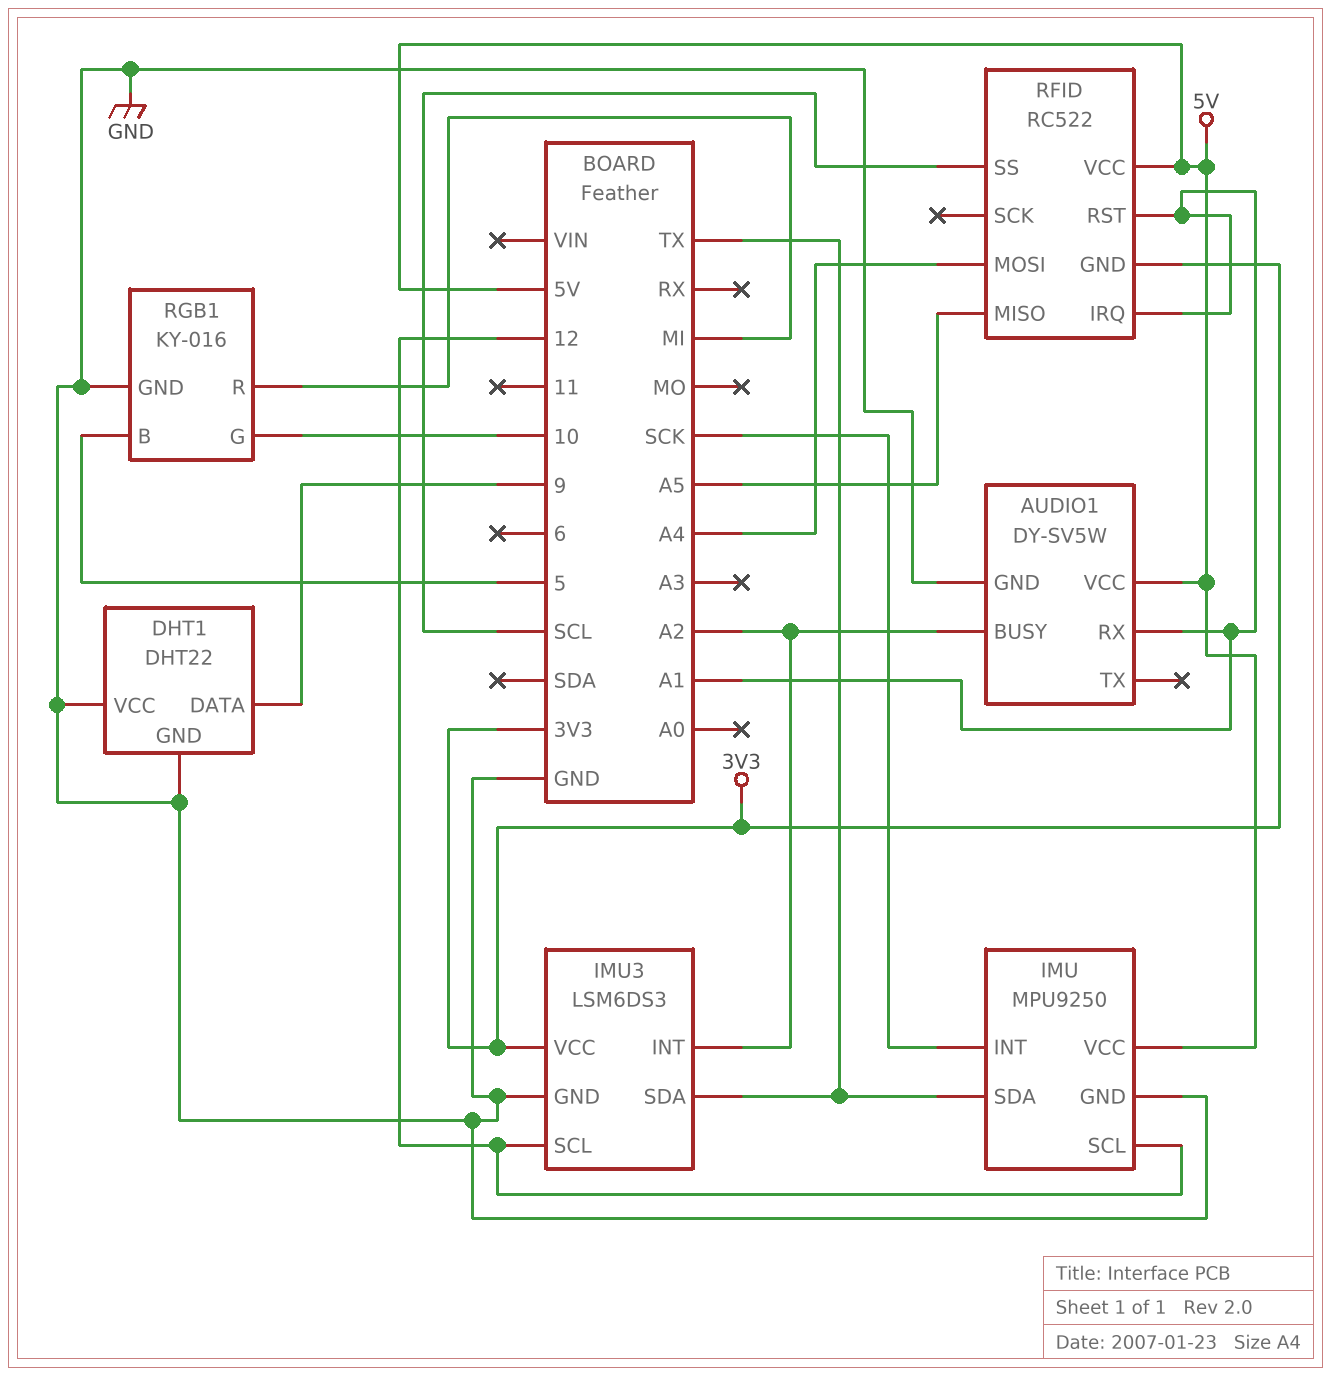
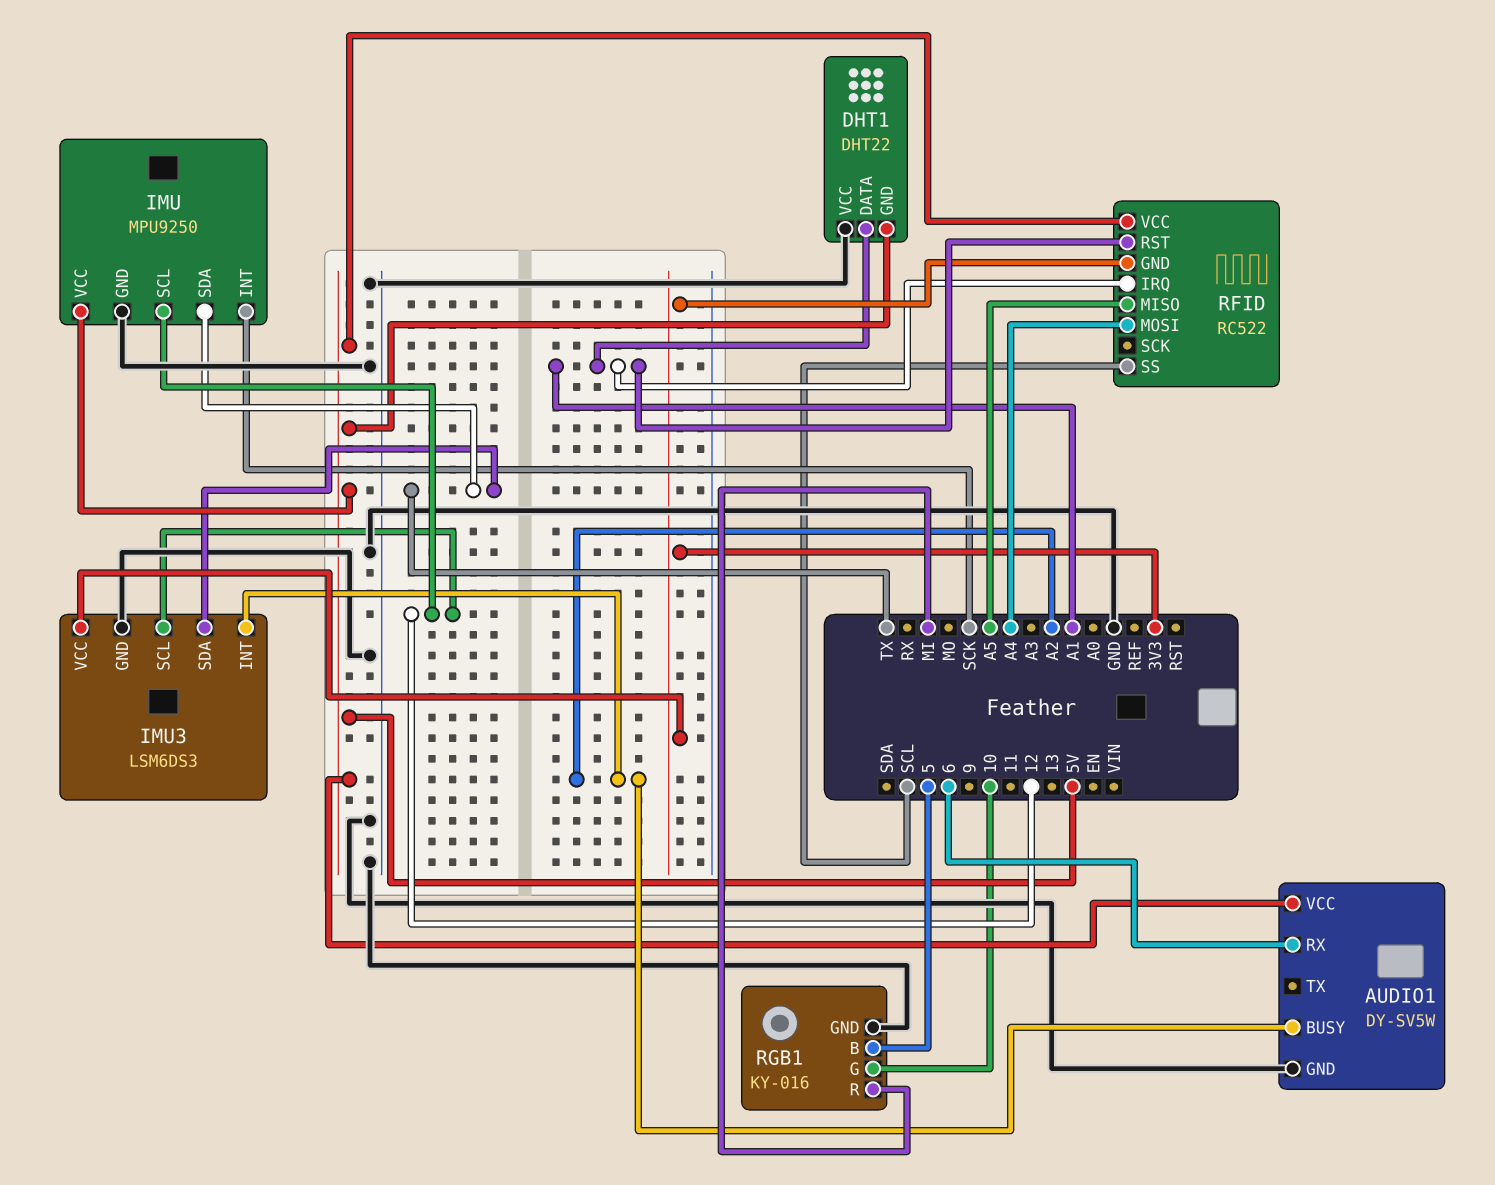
AUDIO1 pin RX: A1 -> 6
DHT1 pin DATA: 9 -> A1
DHT1 pin GND: GND -> 5V

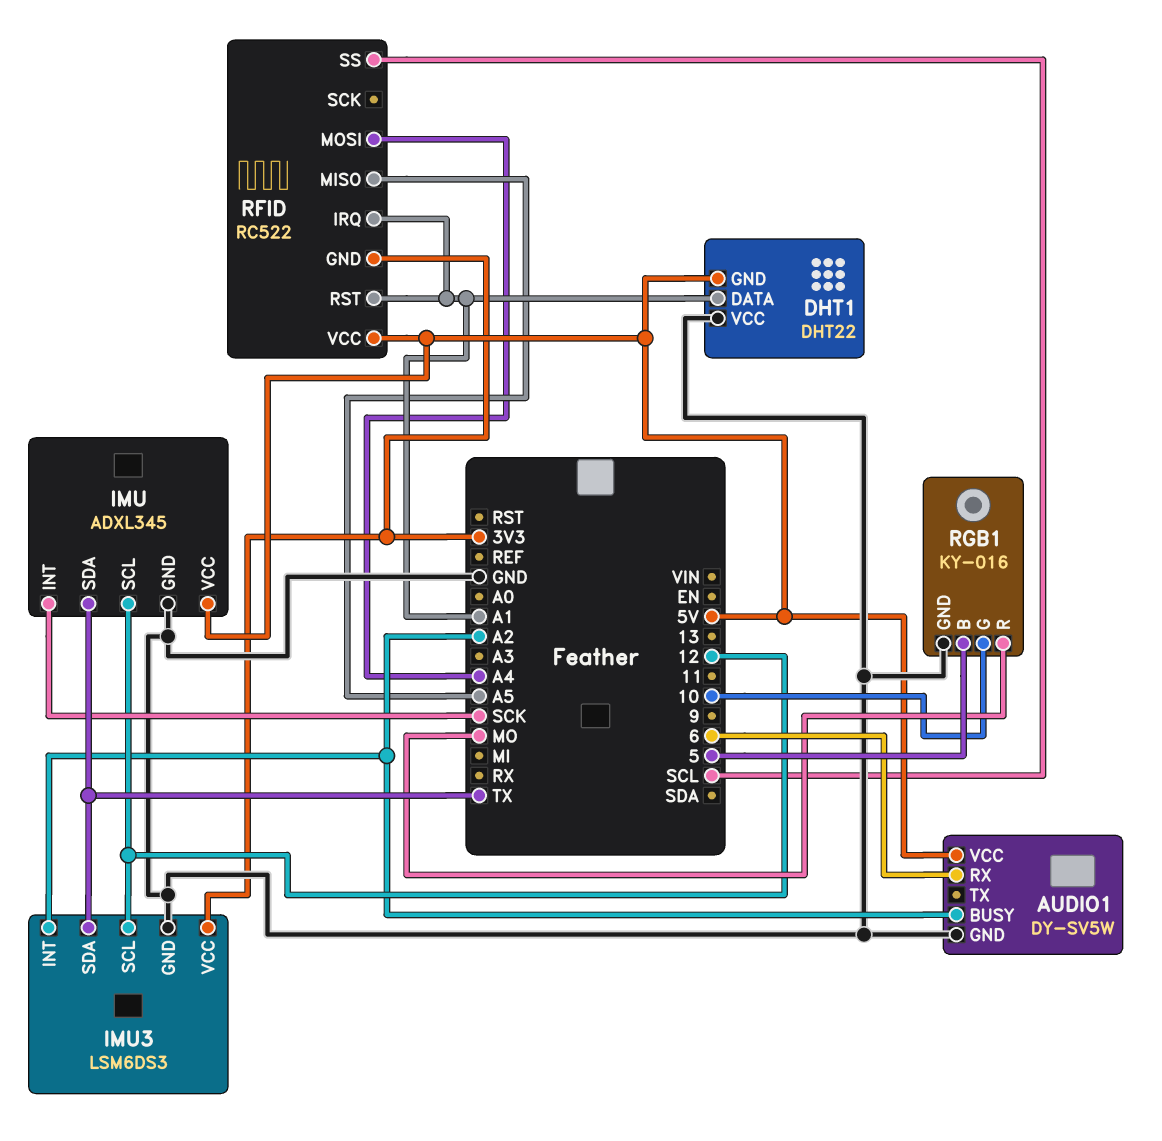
IMU: MPU9250 -> ADXL345
RGB1 pin R: MI -> MO

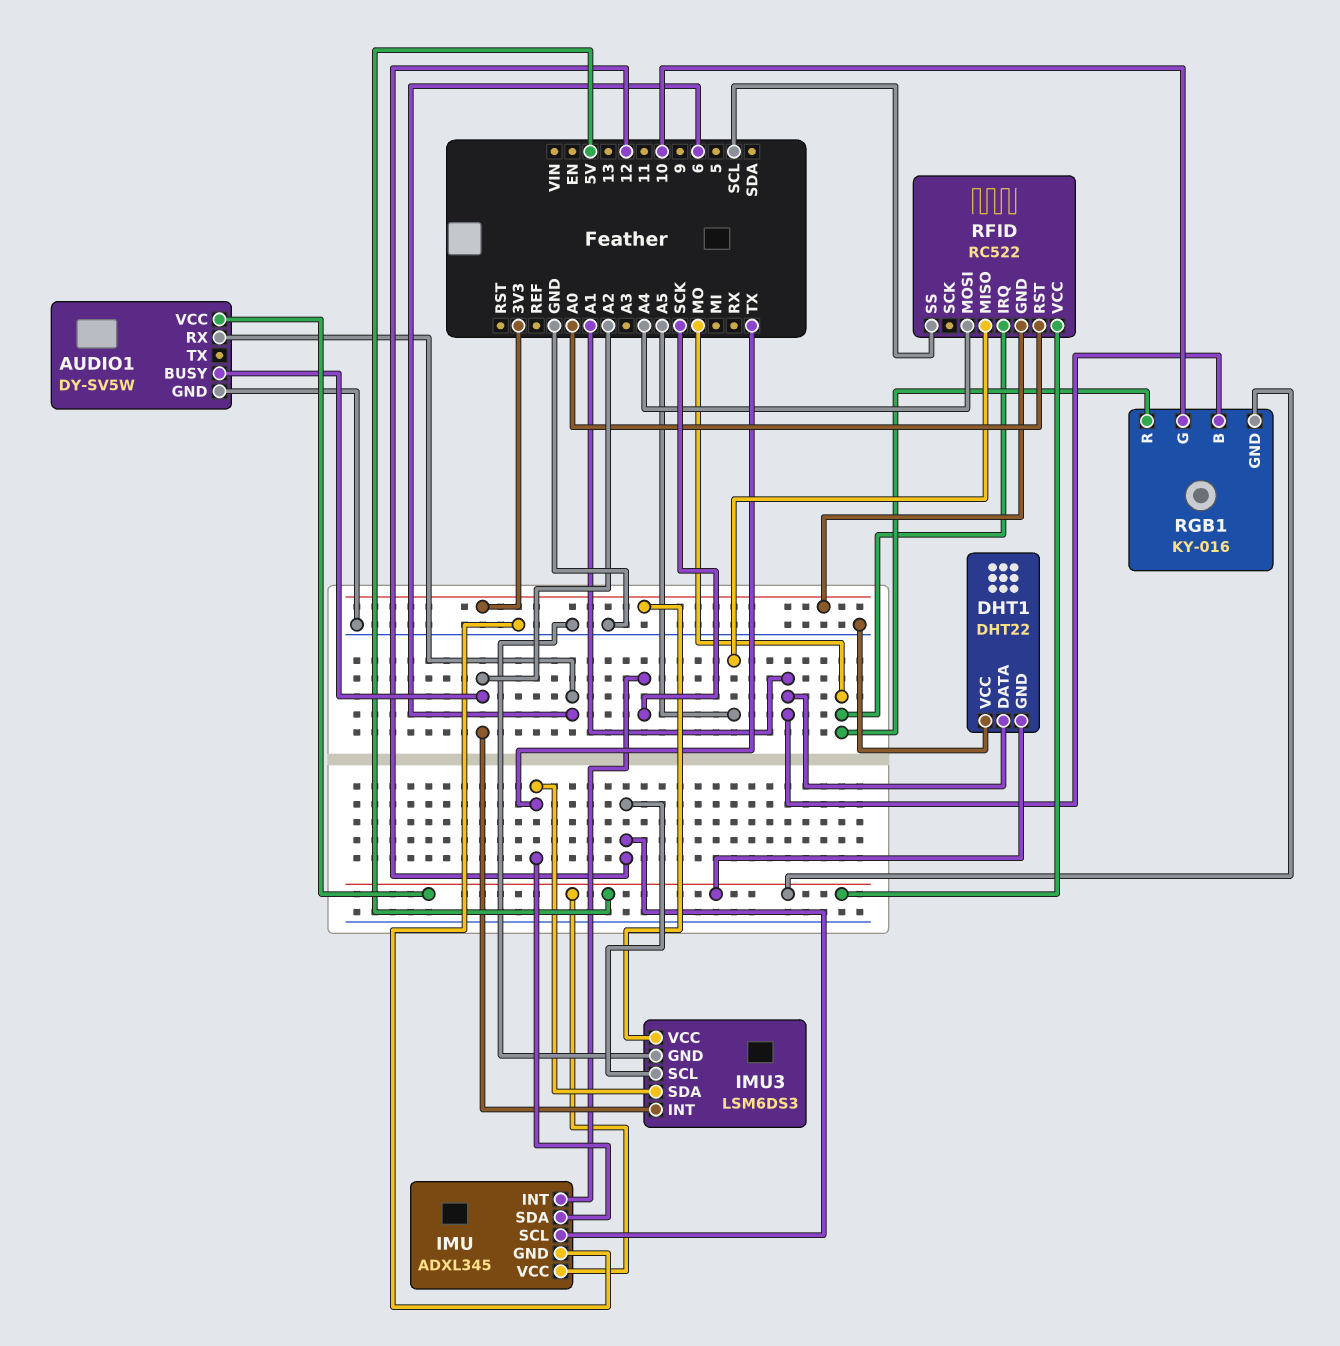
RFID pin IRQ: A1 -> MO
RFID pin RST: A1 -> A0
RGB1 pin B: 5 -> A1
RGB1 pin GND: GND -> 5V

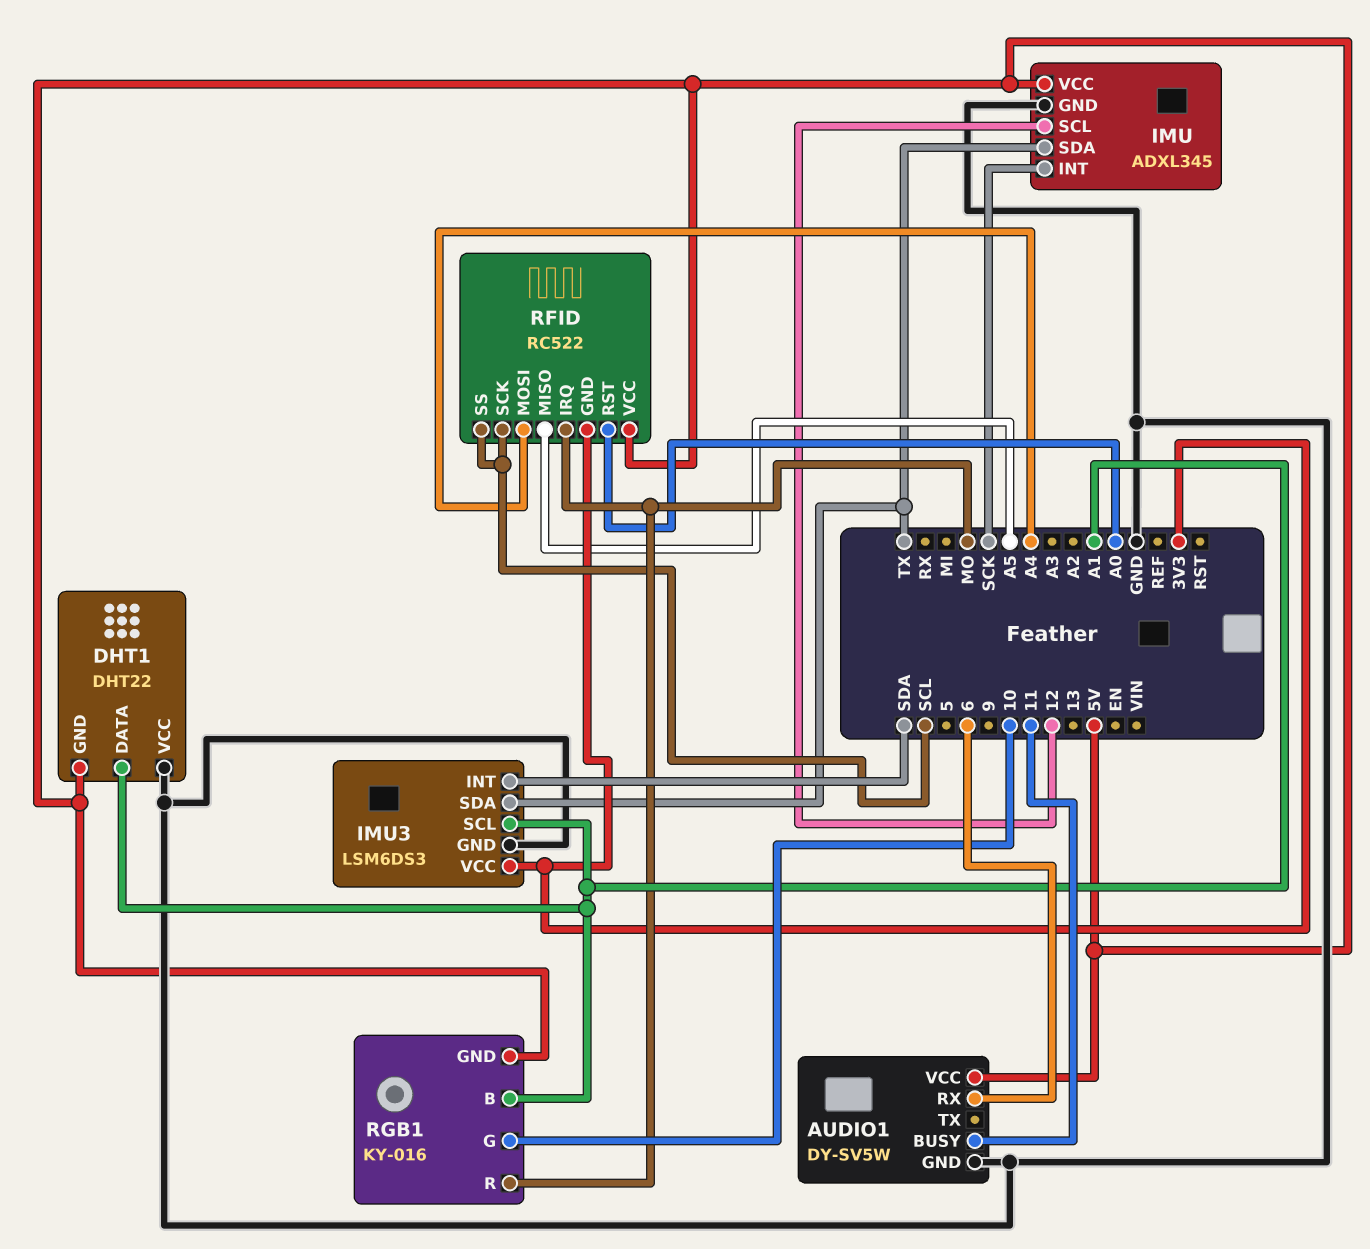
AUDIO1 pin BUSY: A2 -> 11
IMU3 pin INT: A2 -> SDA
IMU3 pin SCL: 12 -> A1
RFID pin SCK: none -> SCL

